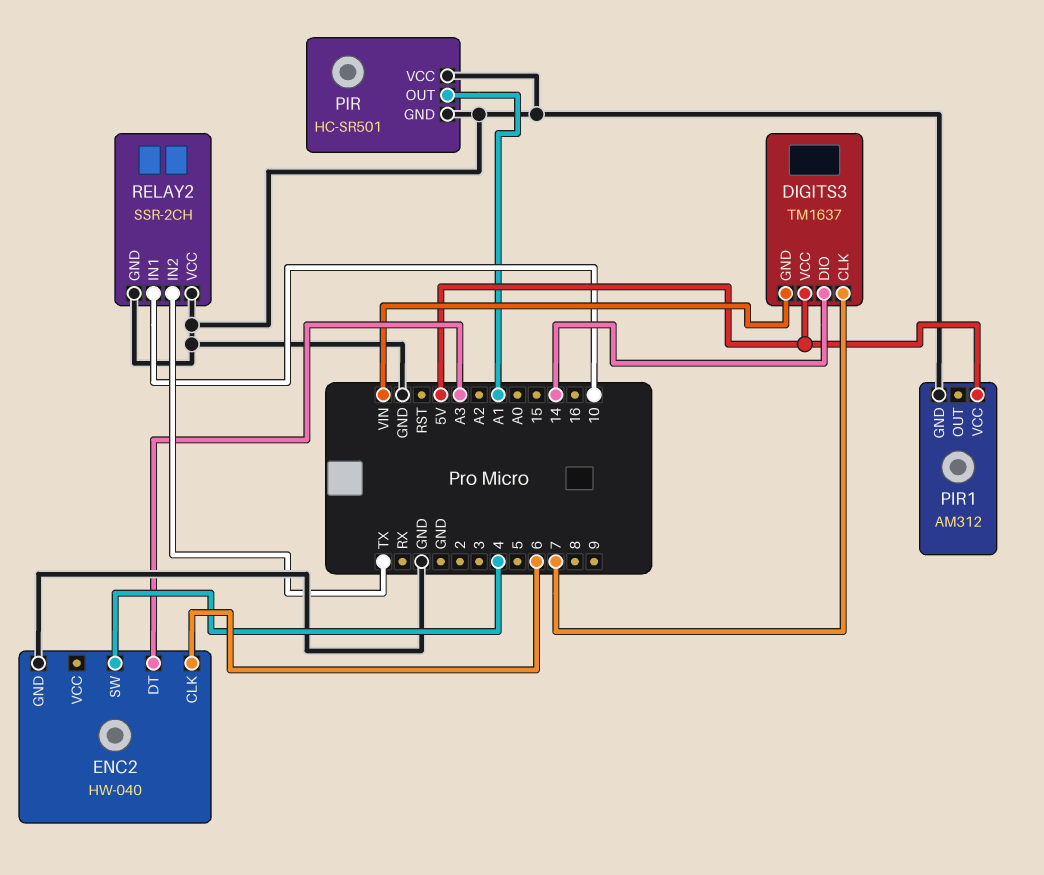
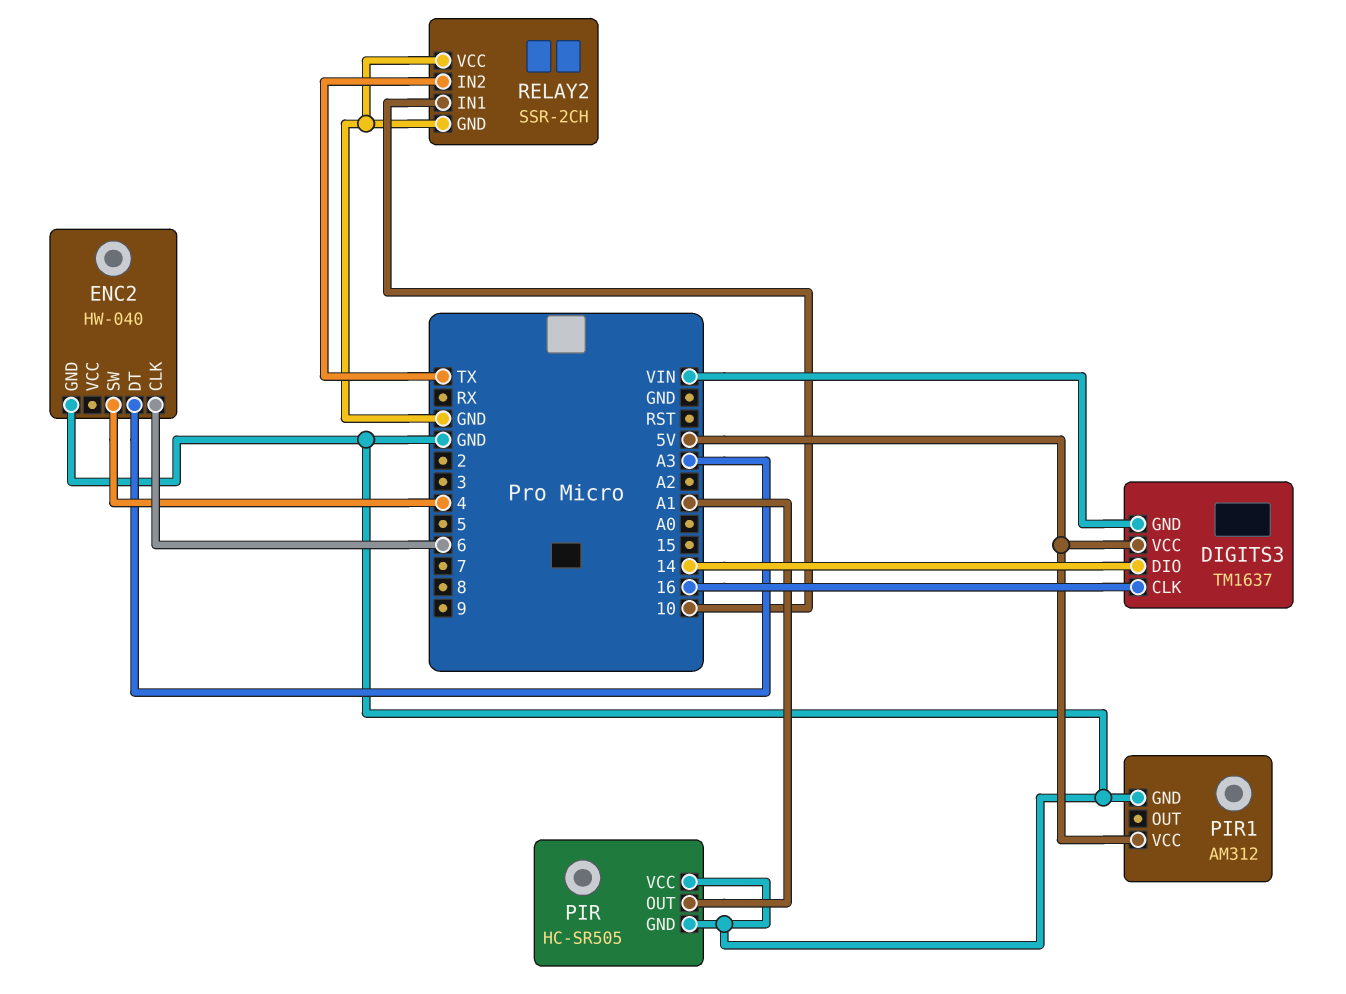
DIGITS3 pin CLK: 7 -> 16
PIR: HC-SR501 -> HC-SR505

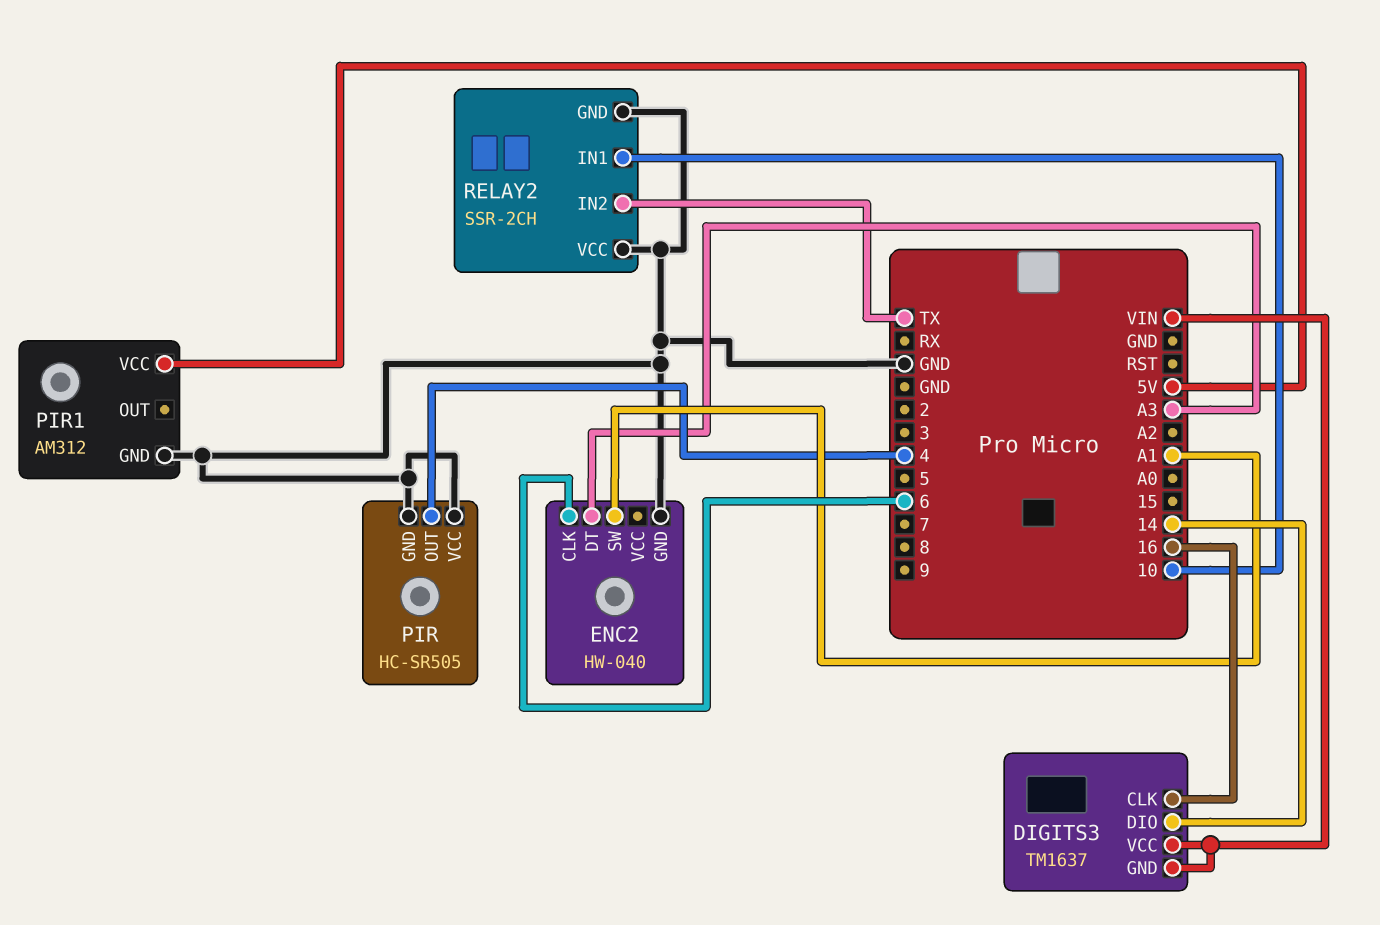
DIGITS3 pin VCC: 5V -> VIN
ENC2 pin SW: 4 -> A1
PIR pin OUT: A1 -> 4

